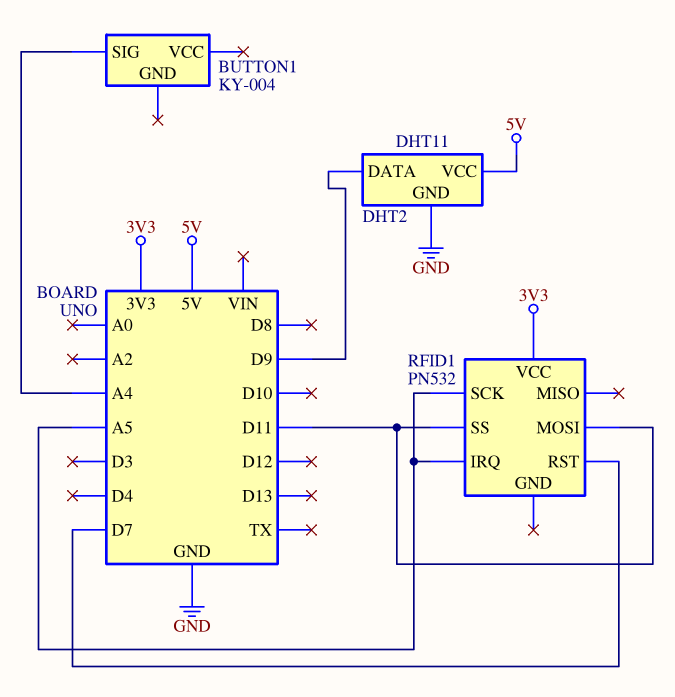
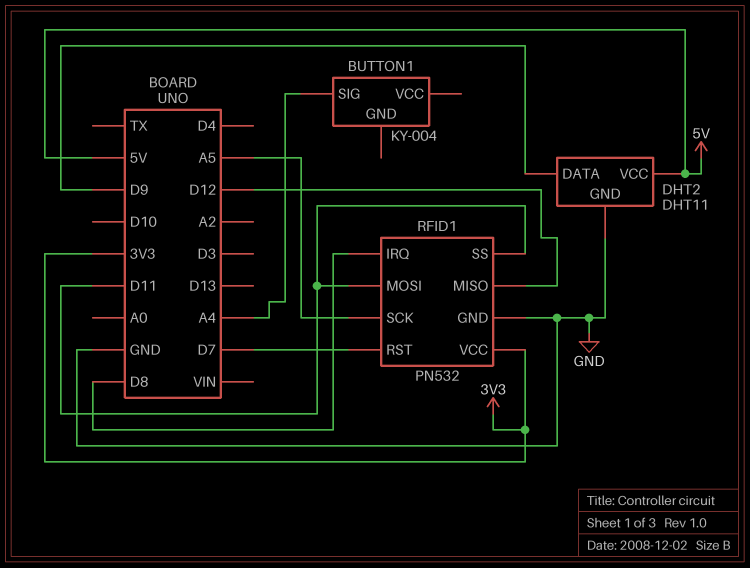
RFID1 pin GND: none -> GND
RFID1 pin IRQ: A5 -> D8
RFID1 pin MISO: none -> D12

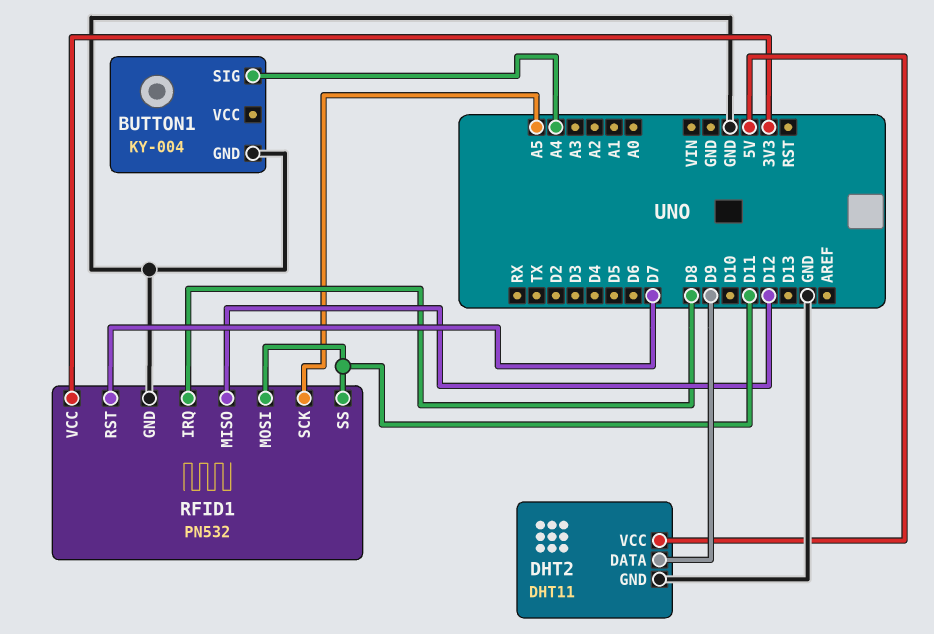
BUTTON1 pin GND: none -> GND

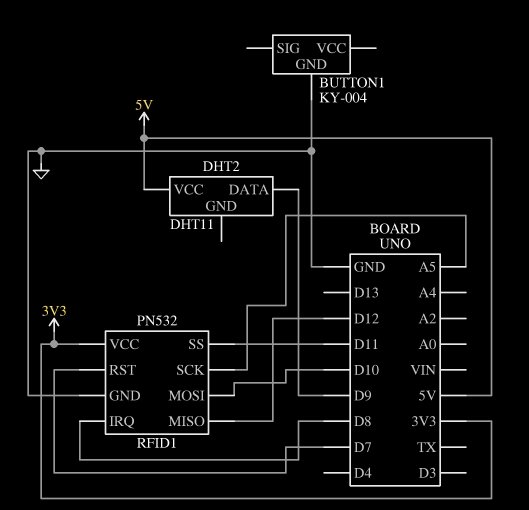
BUTTON1 pin SIG: A4 -> none
DHT2 pin GND: GND -> none
RFID1 pin MOSI: D11 -> D10

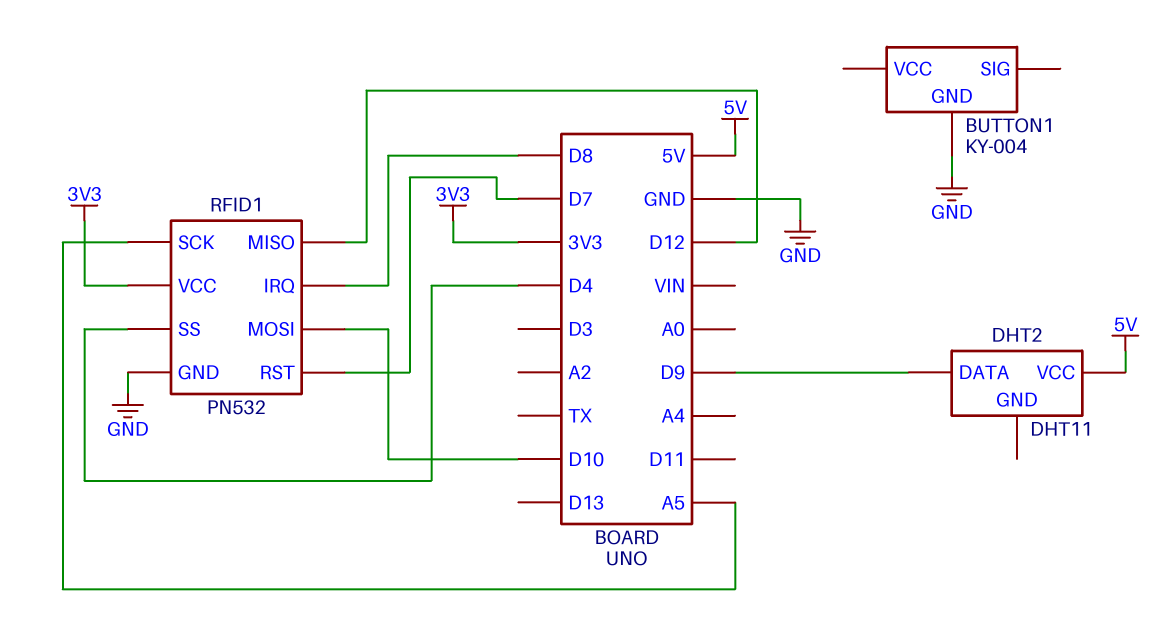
RFID1 pin SS: D11 -> D4

